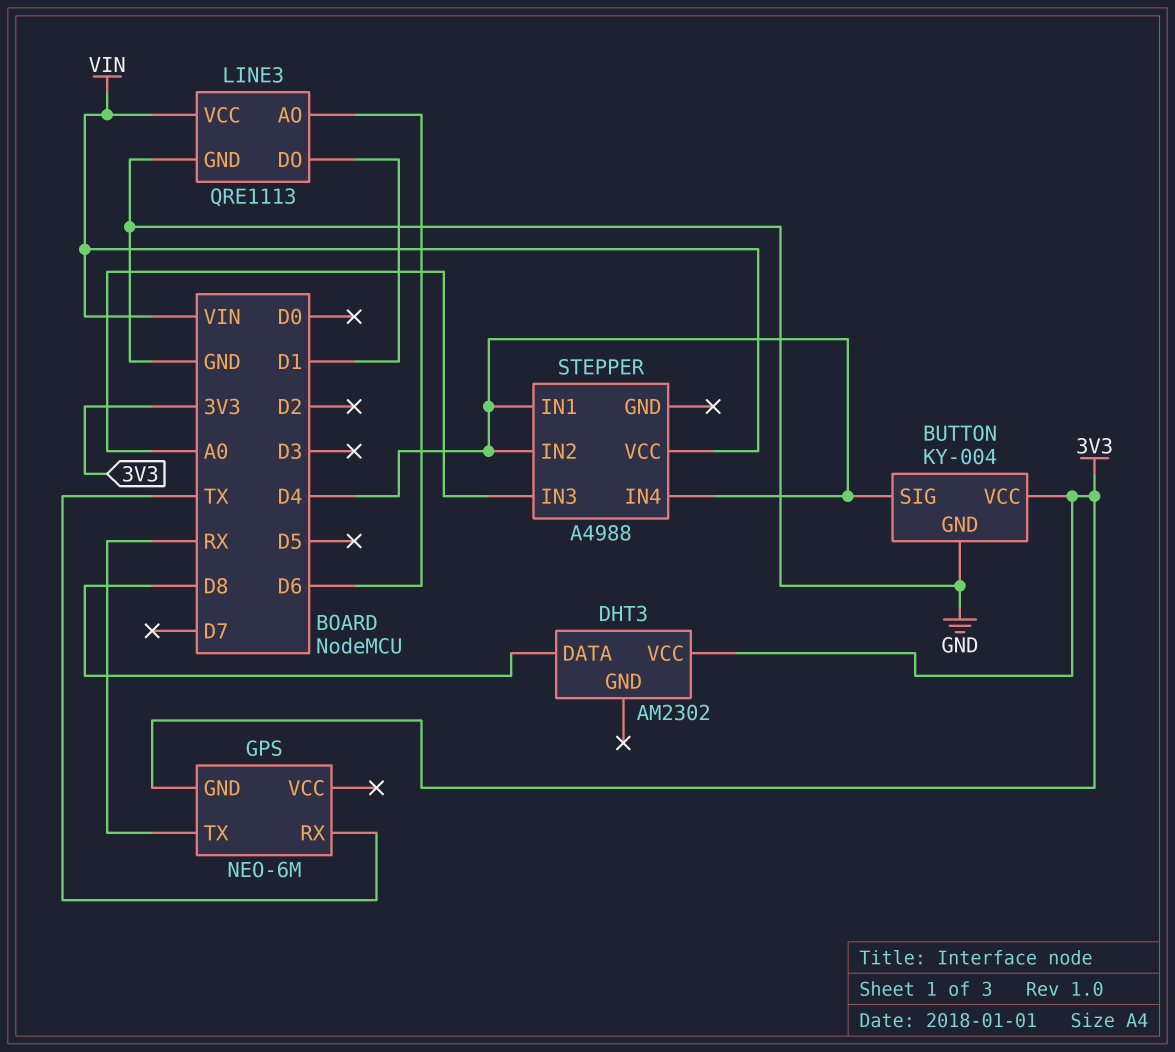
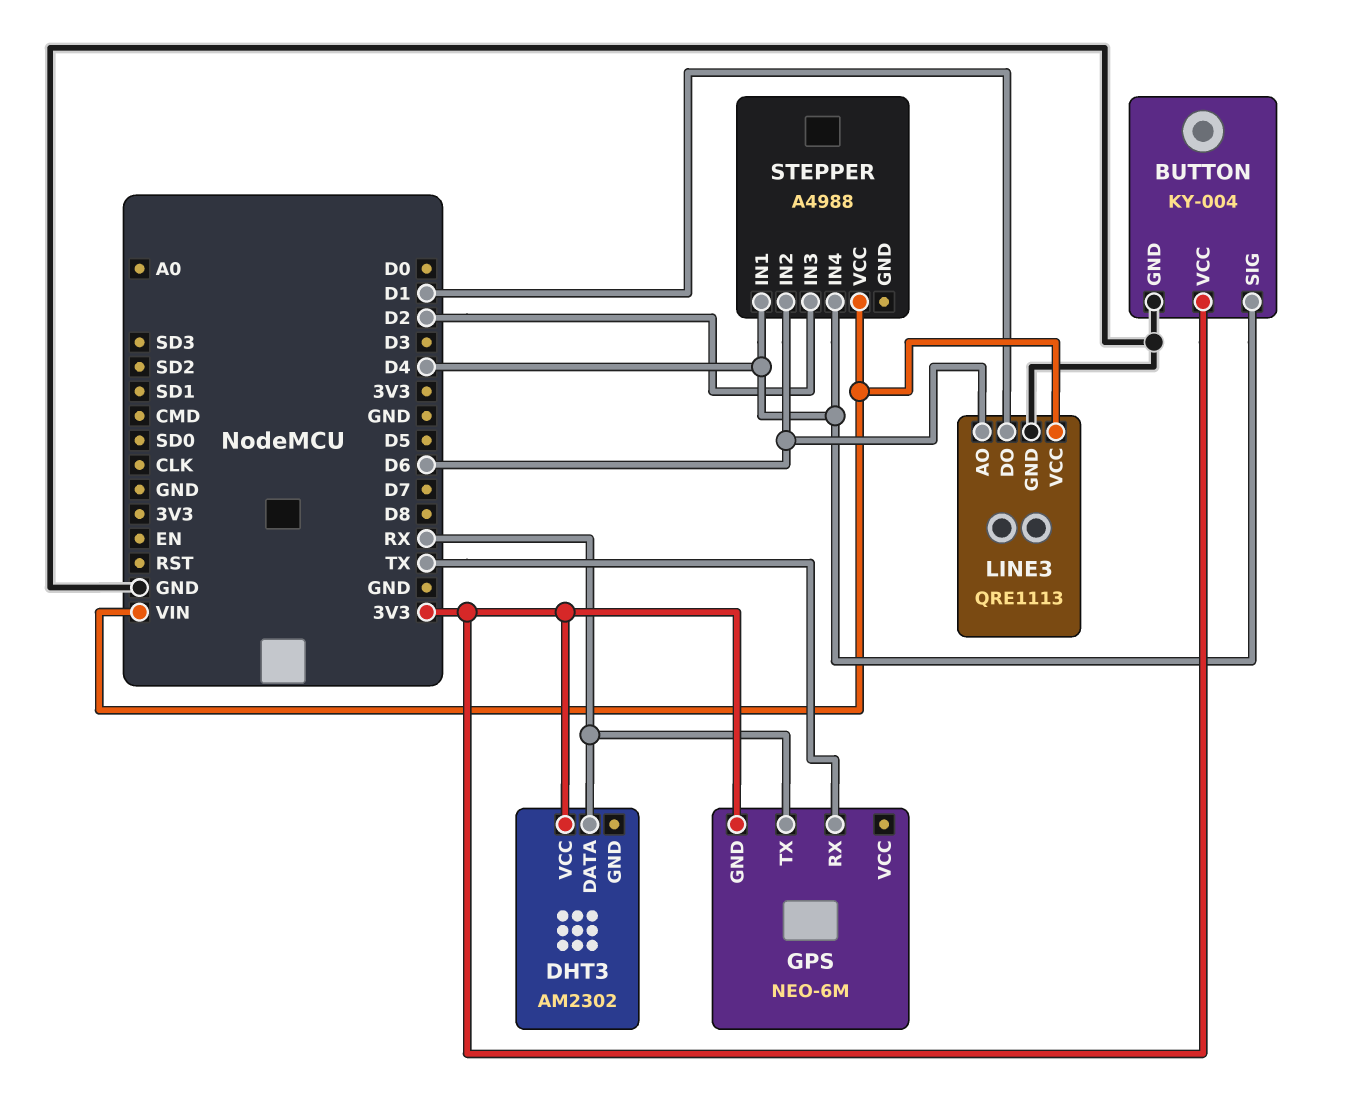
DHT3 pin DATA: D8 -> RX
STEPPER pin IN2: D4 -> D6
STEPPER pin IN3: A0 -> D2

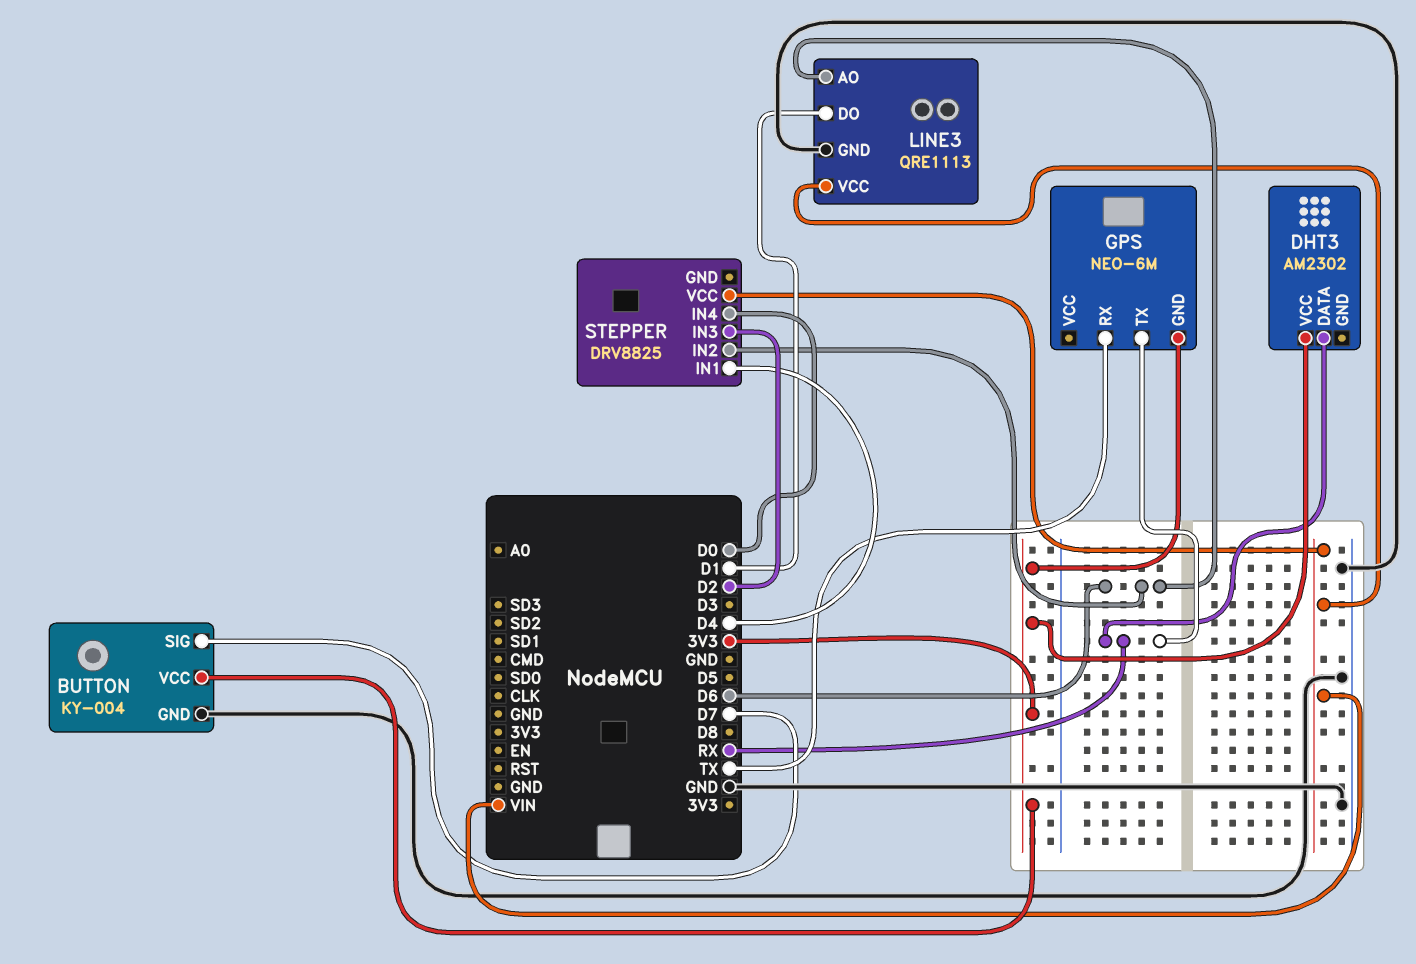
BUTTON pin SIG: D4 -> D7
STEPPER: A4988 -> DRV8825
STEPPER pin IN4: D4 -> D0

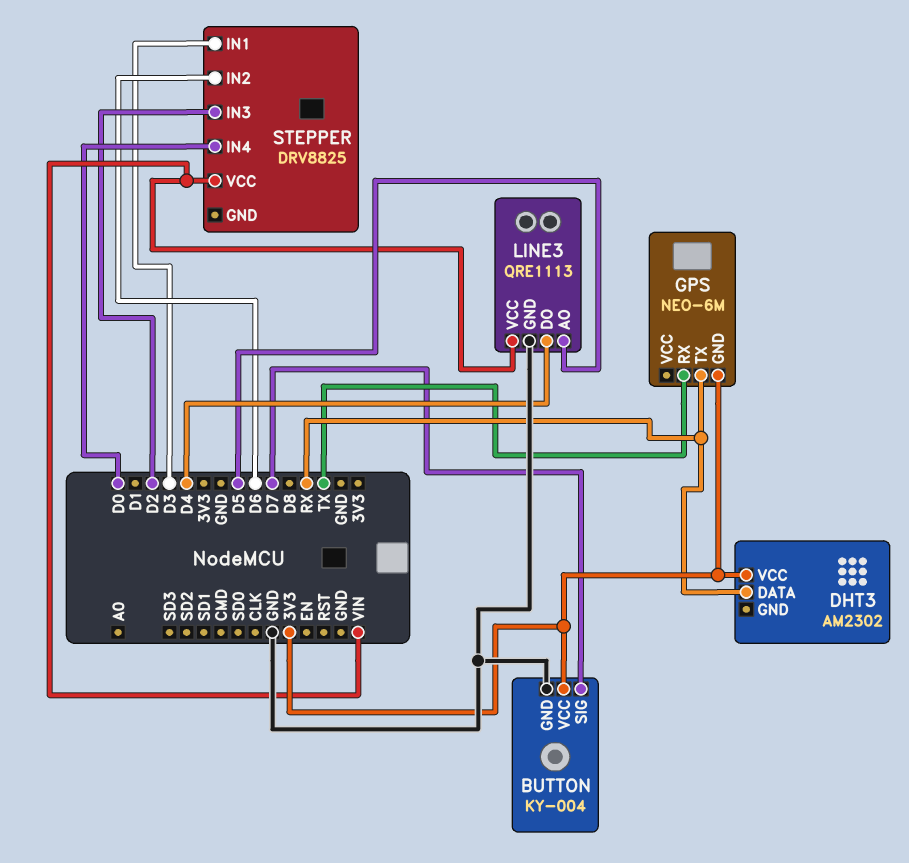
LINE3 pin AO: D6 -> D5
LINE3 pin DO: D1 -> D4
STEPPER pin IN1: D4 -> D3

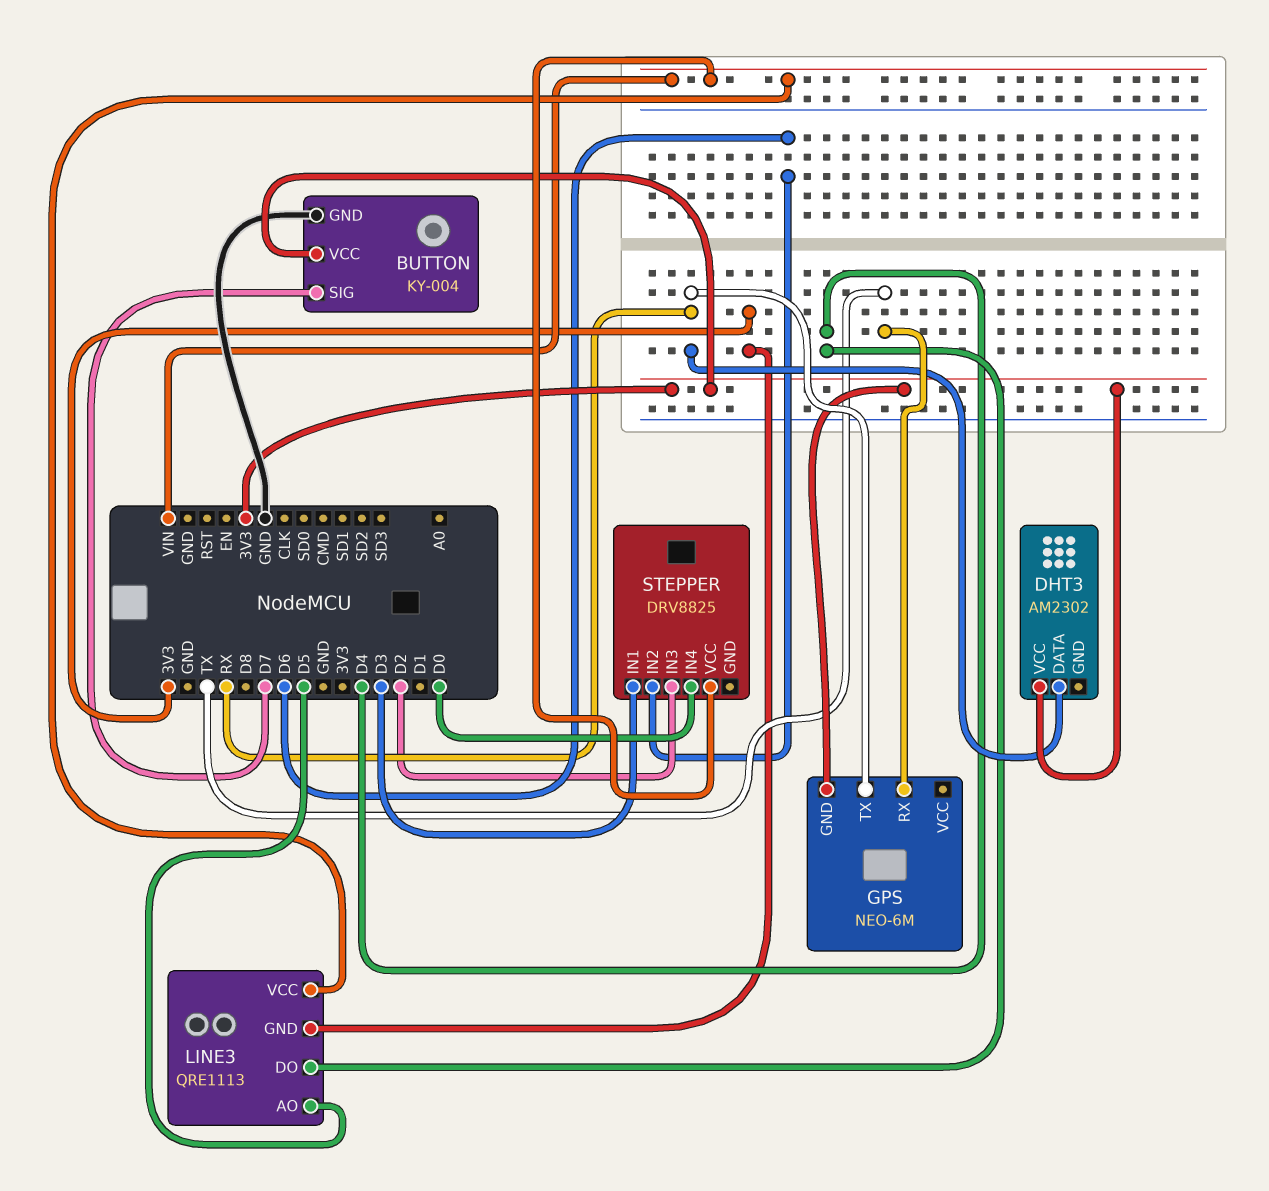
LINE3 pin GND: GND -> 3V3

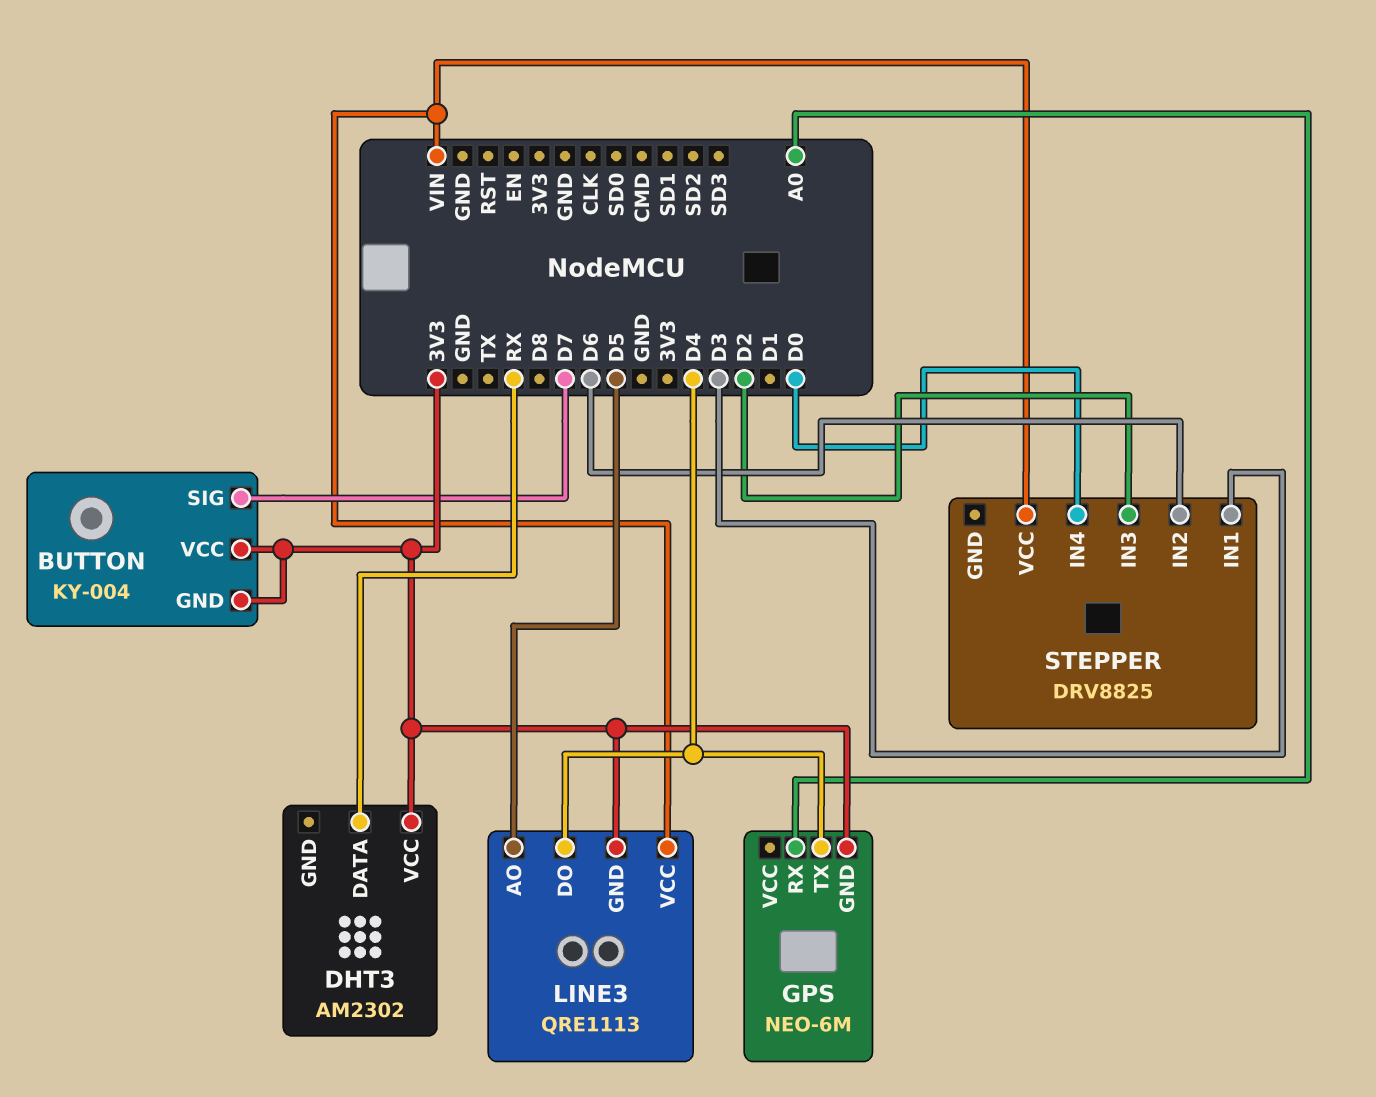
BUTTON pin GND: GND -> 3V3
GPS pin RX: TX -> A0
GPS pin TX: RX -> D4

